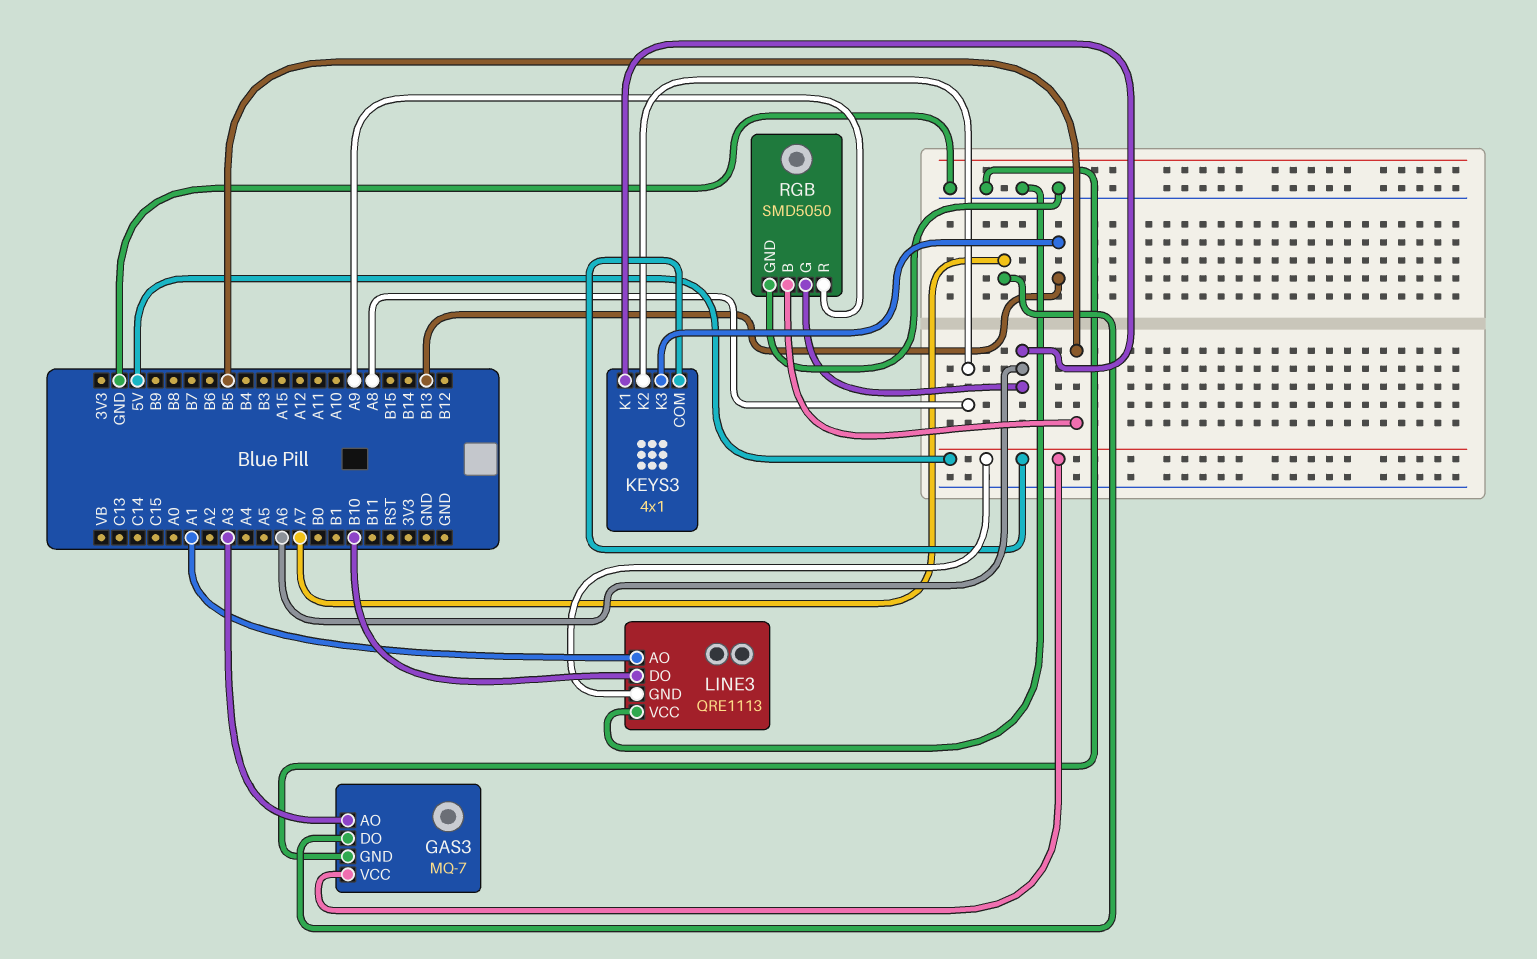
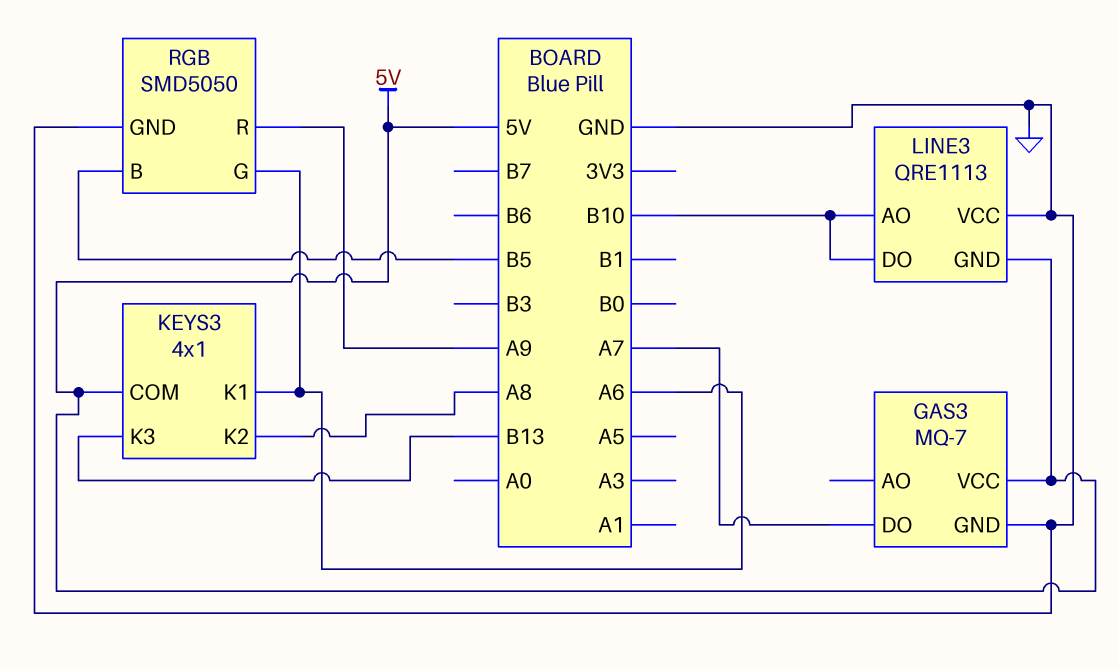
GAS3 pin AO: A3 -> none
LINE3 pin AO: A1 -> B10

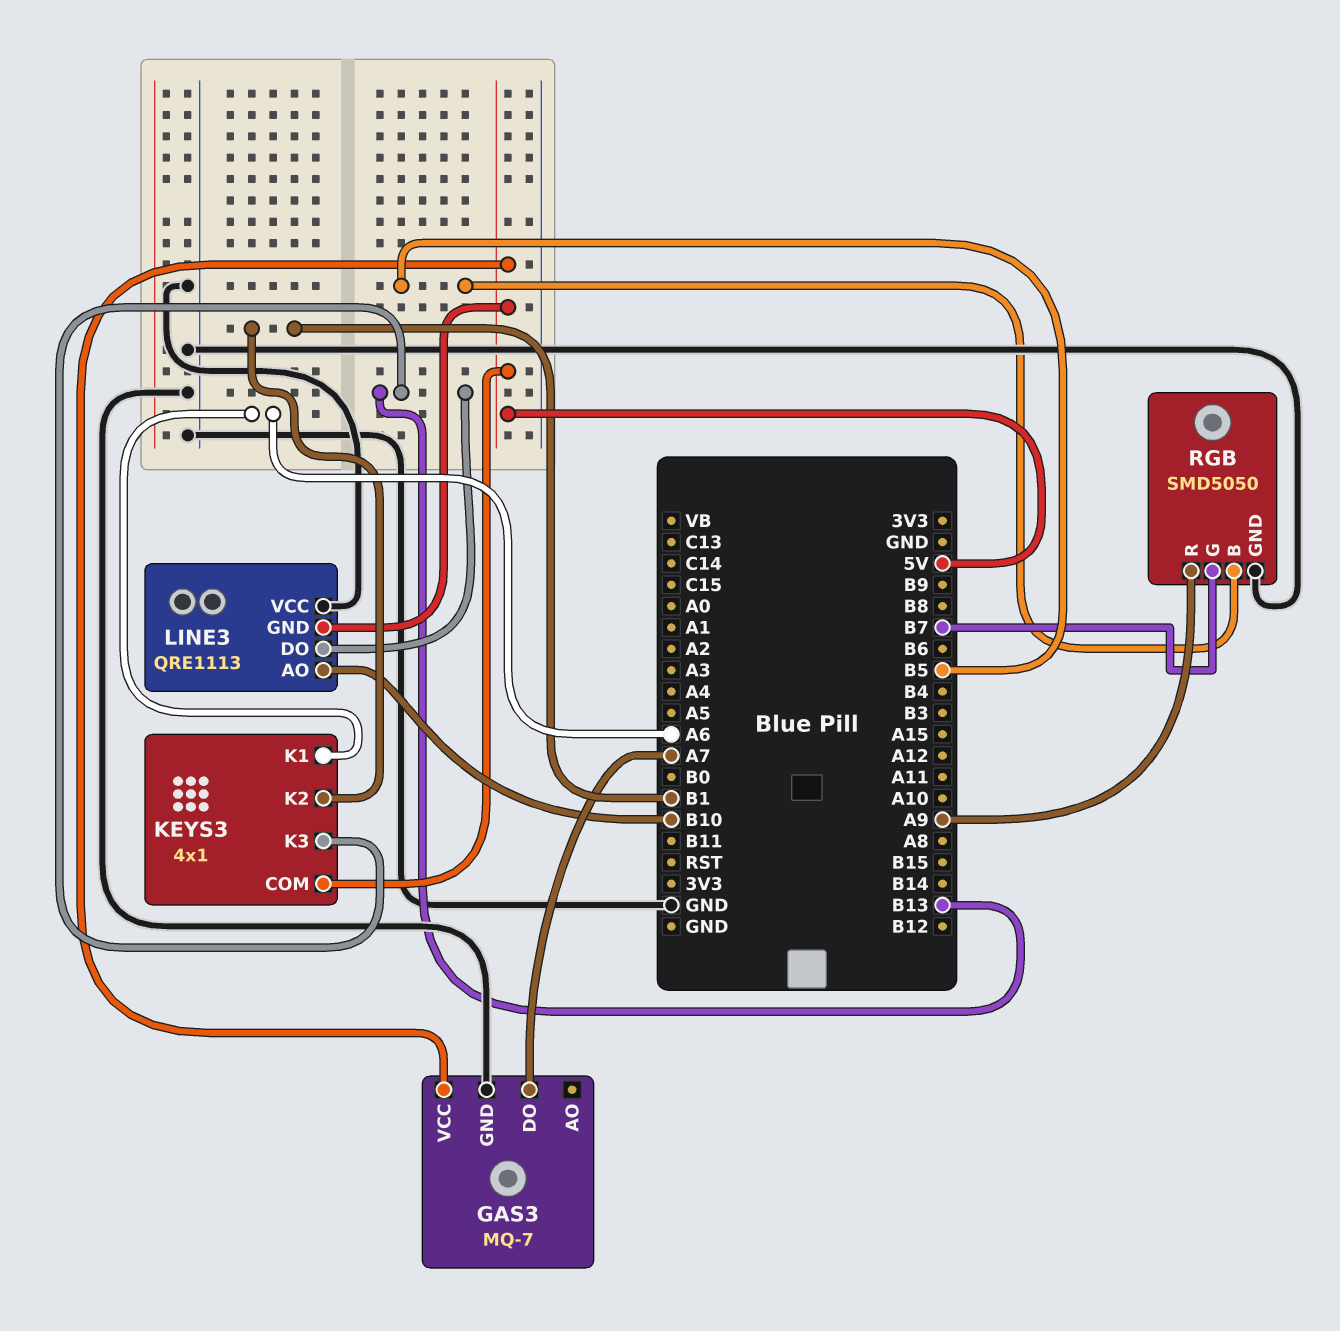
KEYS3 pin K2: A8 -> B1
LINE3 pin DO: B10 -> B13
RGB pin G: A6 -> B7

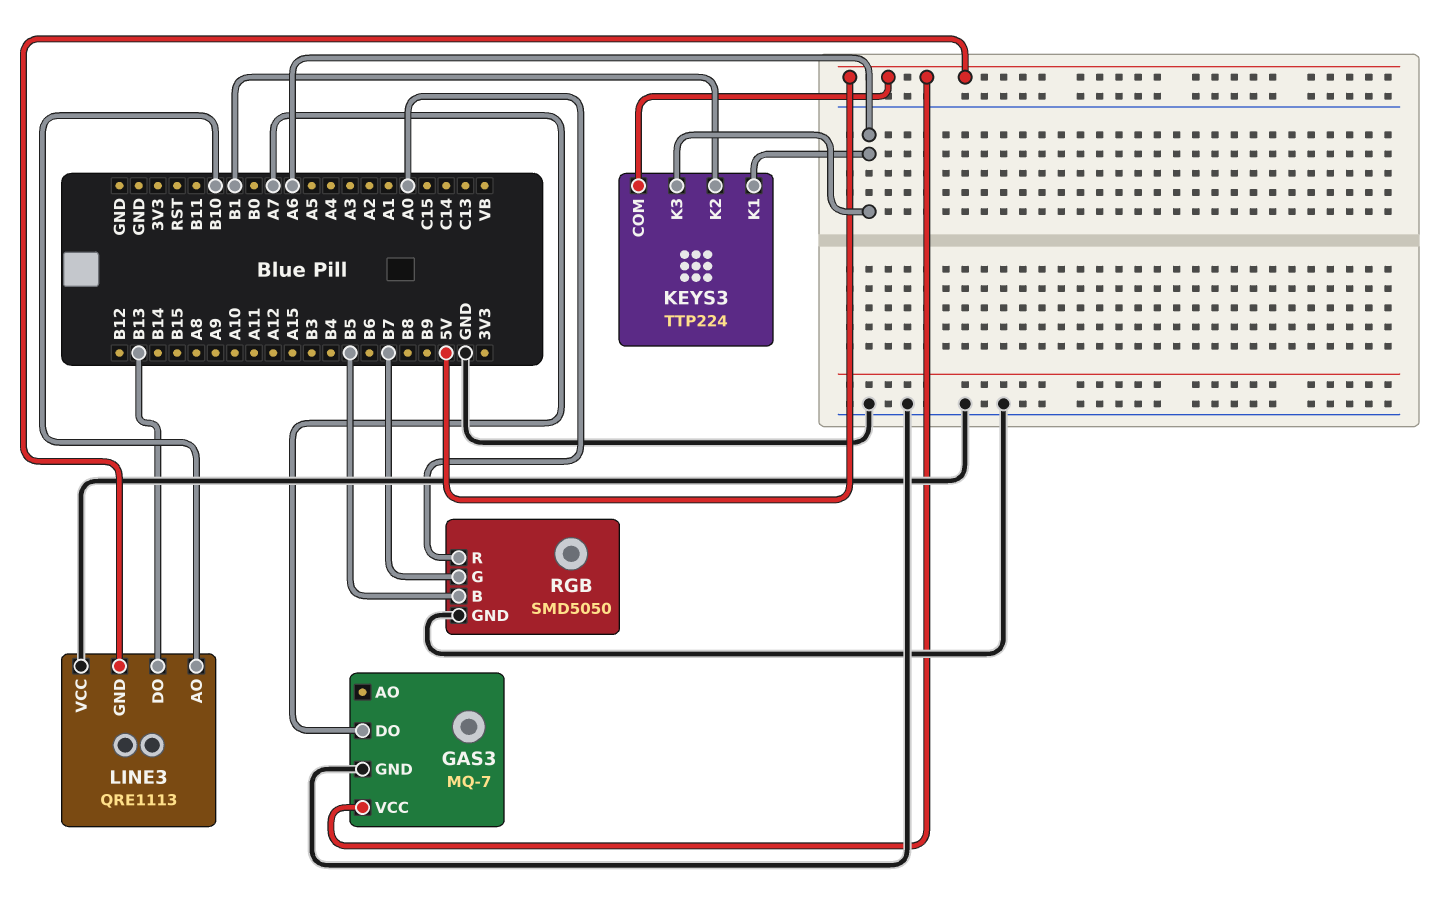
KEYS3: 4x1 -> TTP224
KEYS3 pin K3: B13 -> A6
RGB pin R: A9 -> A0

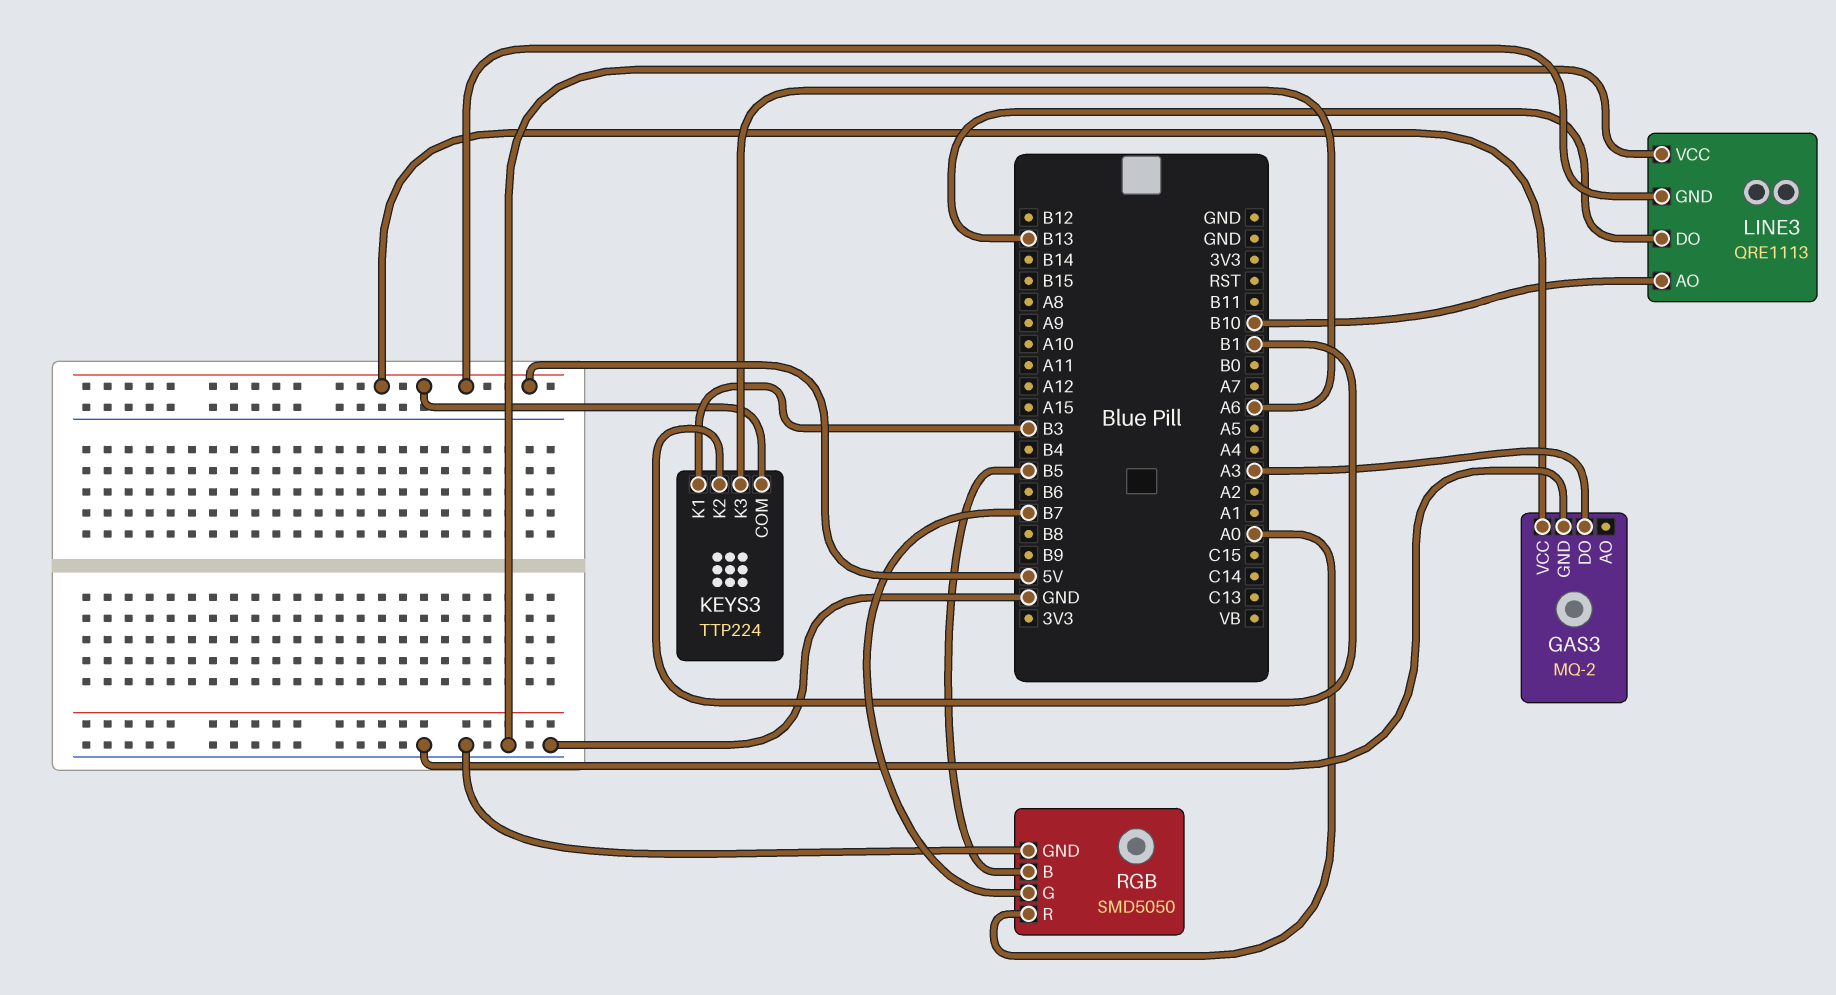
GAS3: MQ-7 -> MQ-2
GAS3 pin DO: A7 -> A3
KEYS3 pin K1: A6 -> B3

